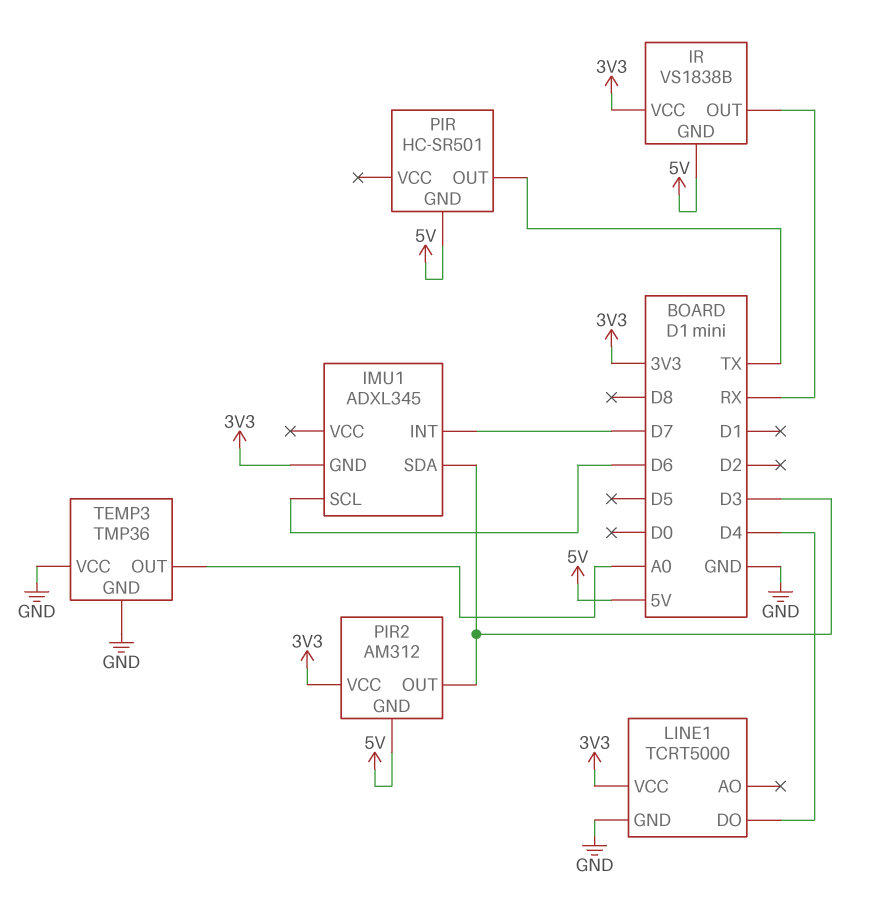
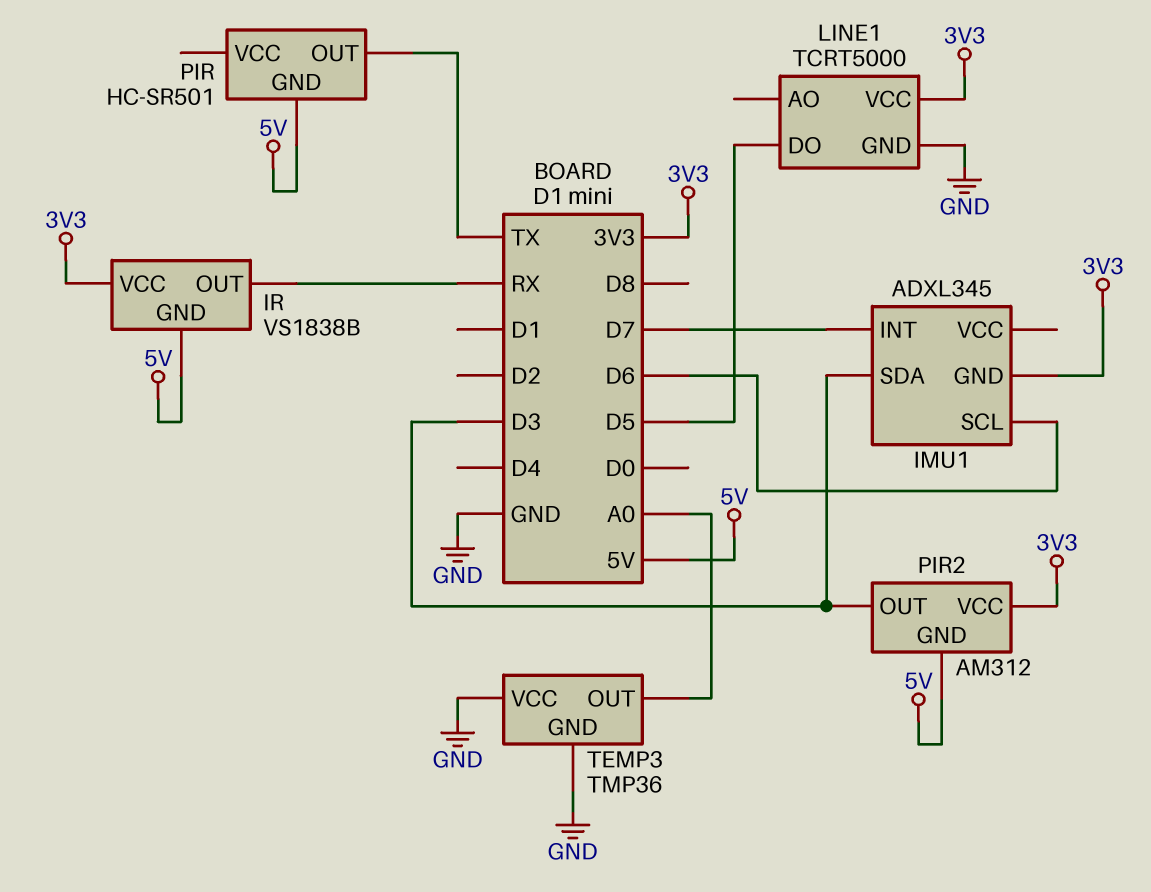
LINE1 pin DO: D4 -> D5

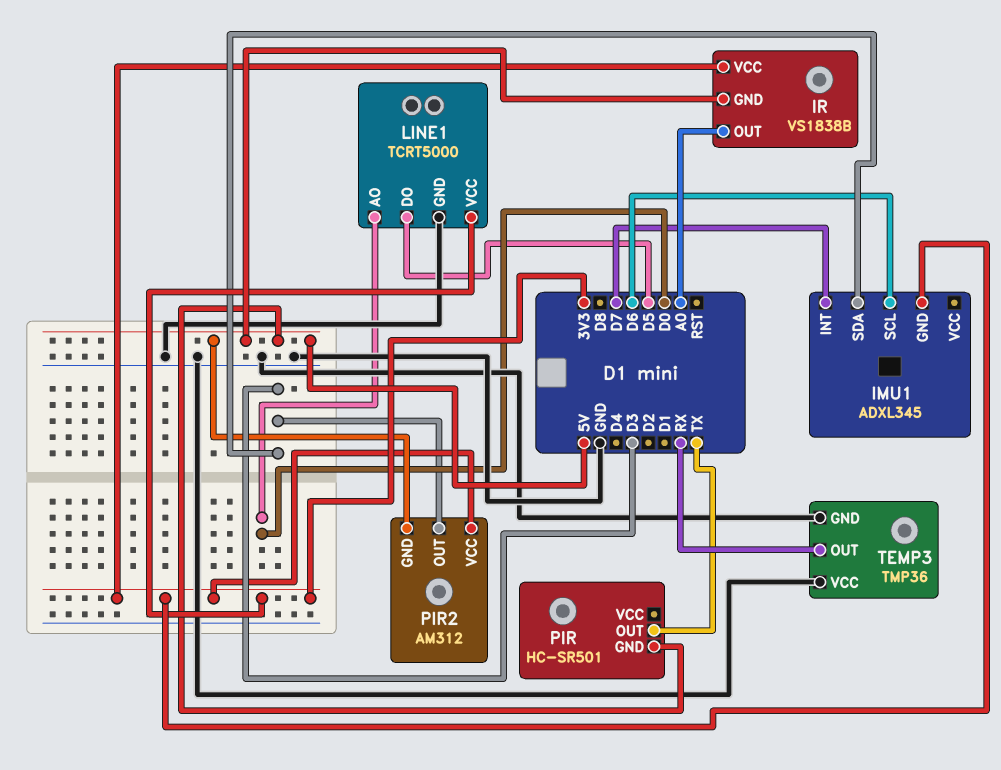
IR pin OUT: RX -> A0
LINE1 pin AO: none -> D0
TEMP3 pin OUT: A0 -> RX

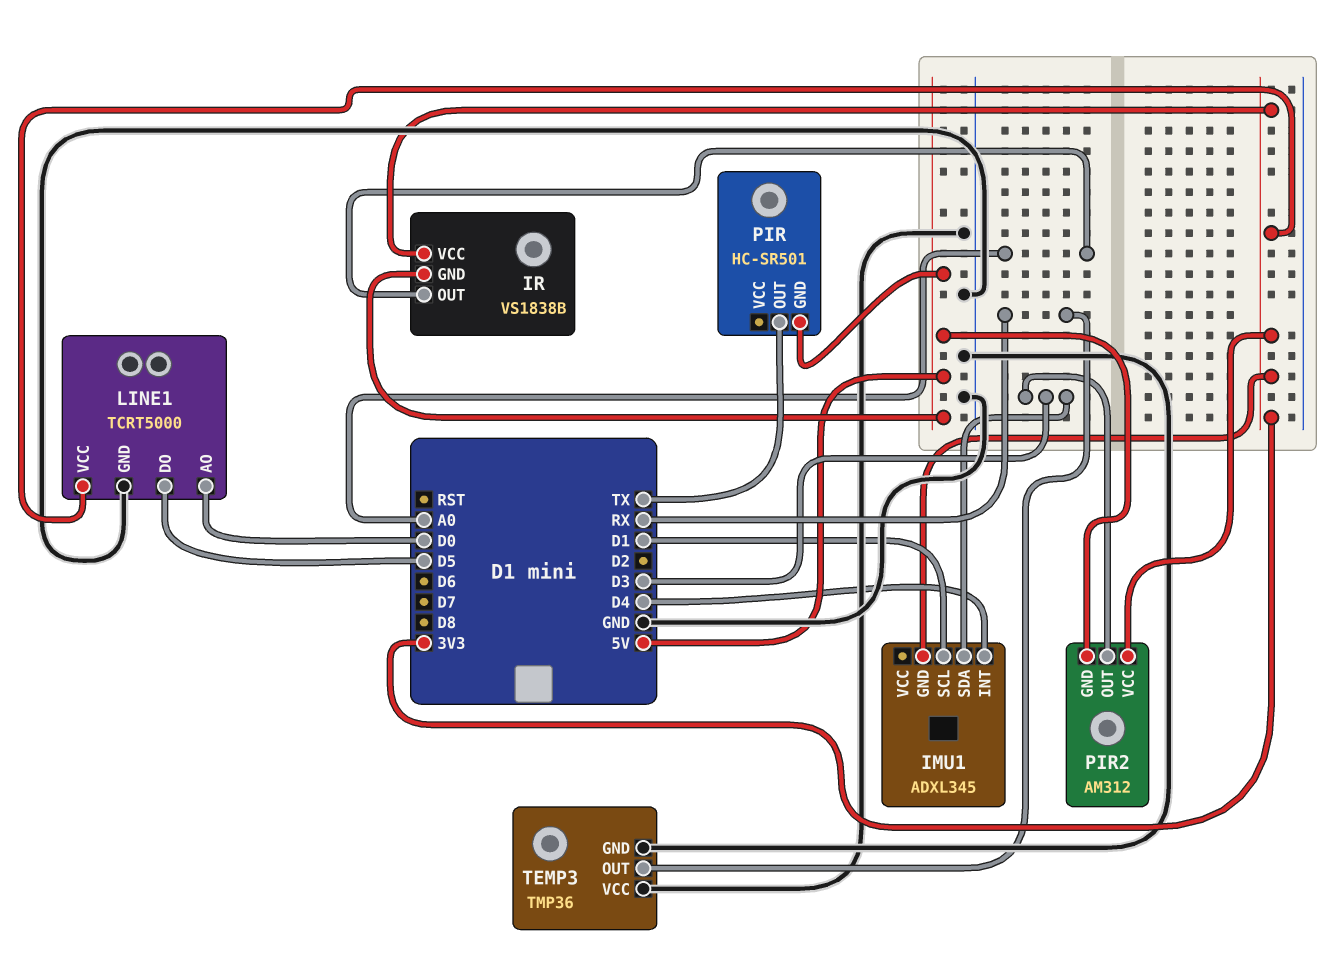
IMU1 pin INT: D7 -> D4
IMU1 pin SCL: D6 -> D1

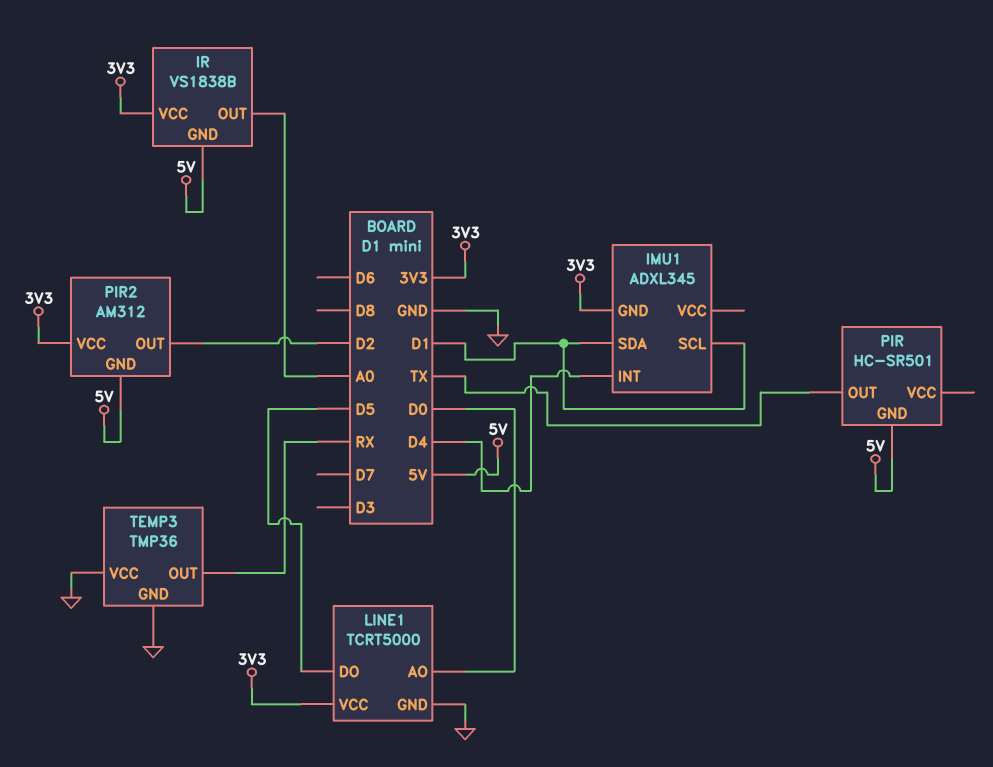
IMU1 pin SDA: D3 -> D1
PIR2 pin OUT: D3 -> D2

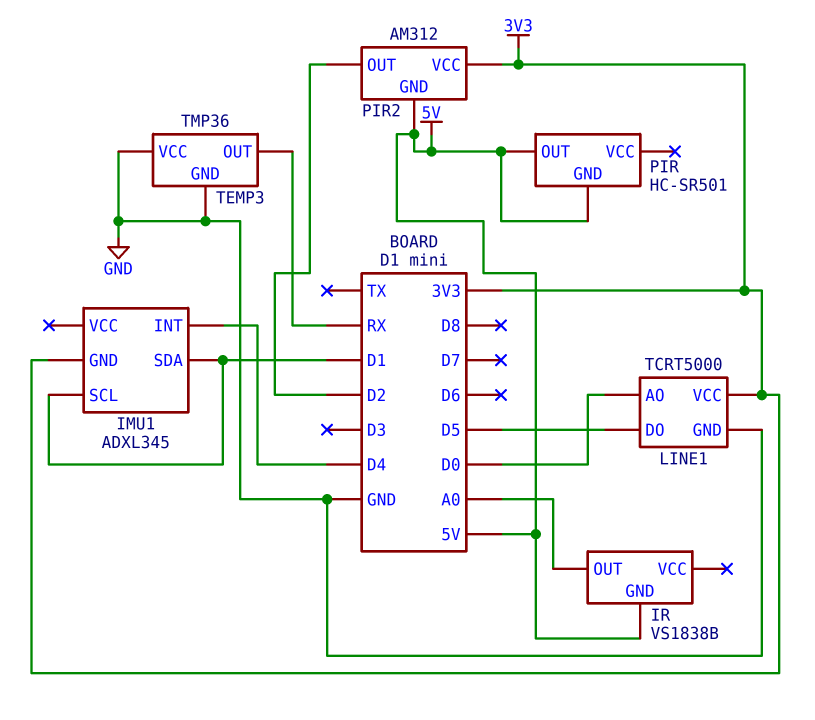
IR pin VCC: 3V3 -> none
PIR pin OUT: TX -> 5V

